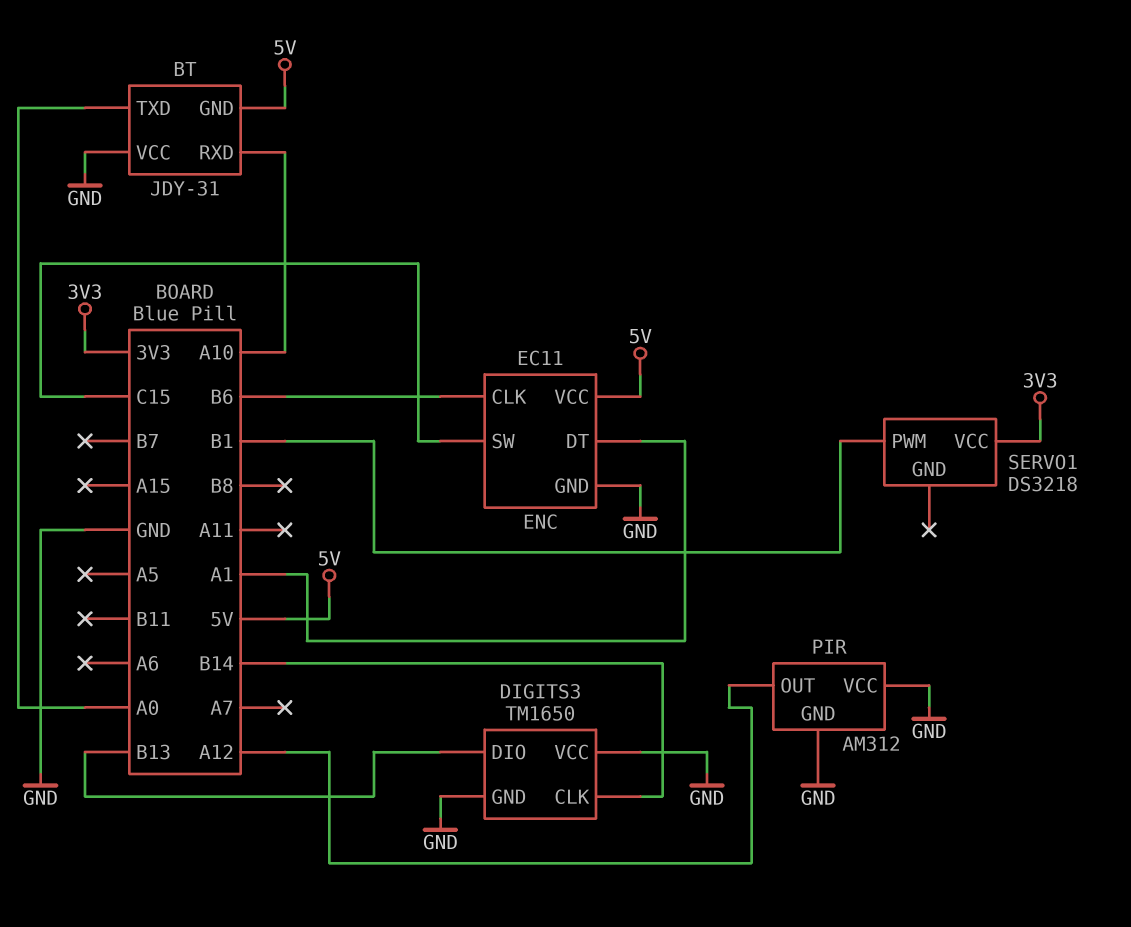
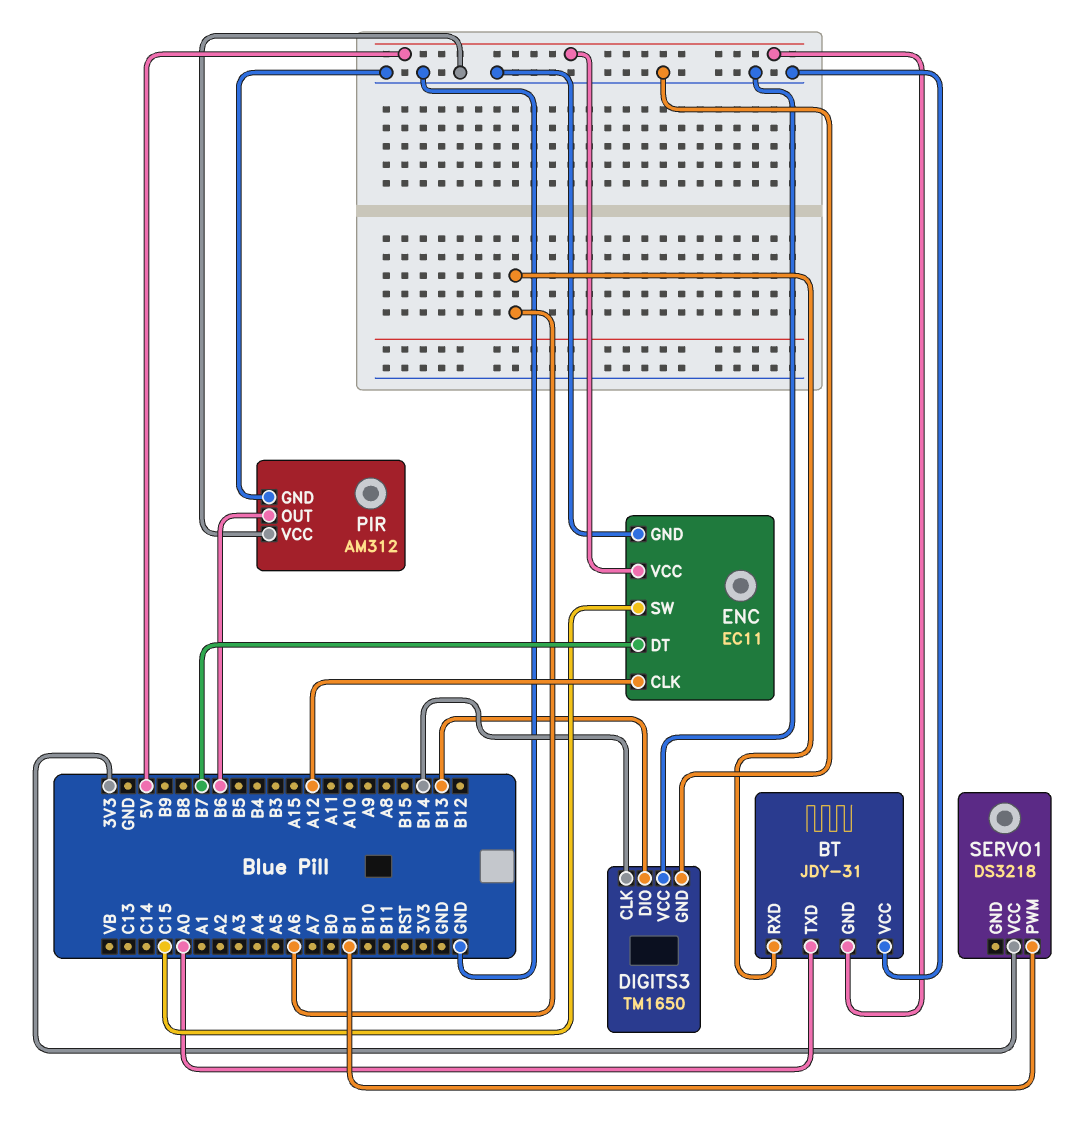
BT pin RXD: A10 -> A6
ENC pin CLK: B6 -> A12
ENC pin DT: A1 -> B7
PIR pin OUT: A12 -> B6

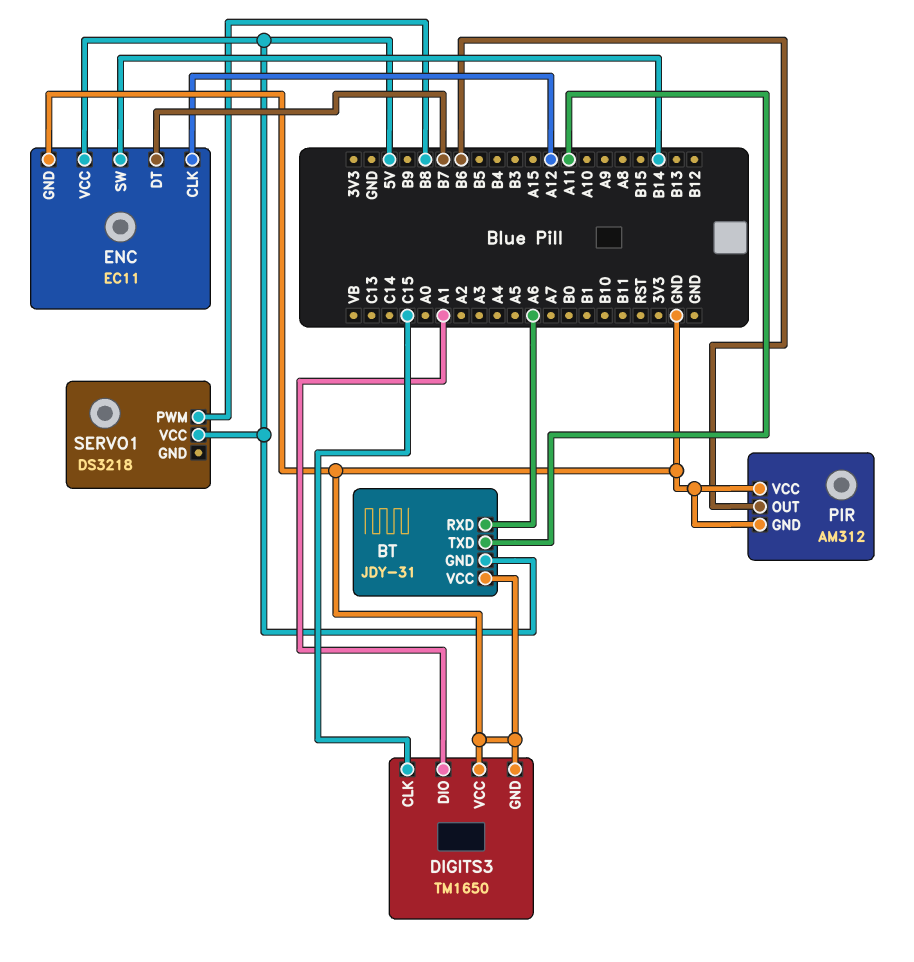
BT pin TXD: A0 -> A11
DIGITS3 pin CLK: B14 -> C15
DIGITS3 pin DIO: B13 -> A1
ENC pin SW: C15 -> B14
SERVO1 pin PWM: B1 -> B8
SERVO1 pin VCC: 3V3 -> 5V

